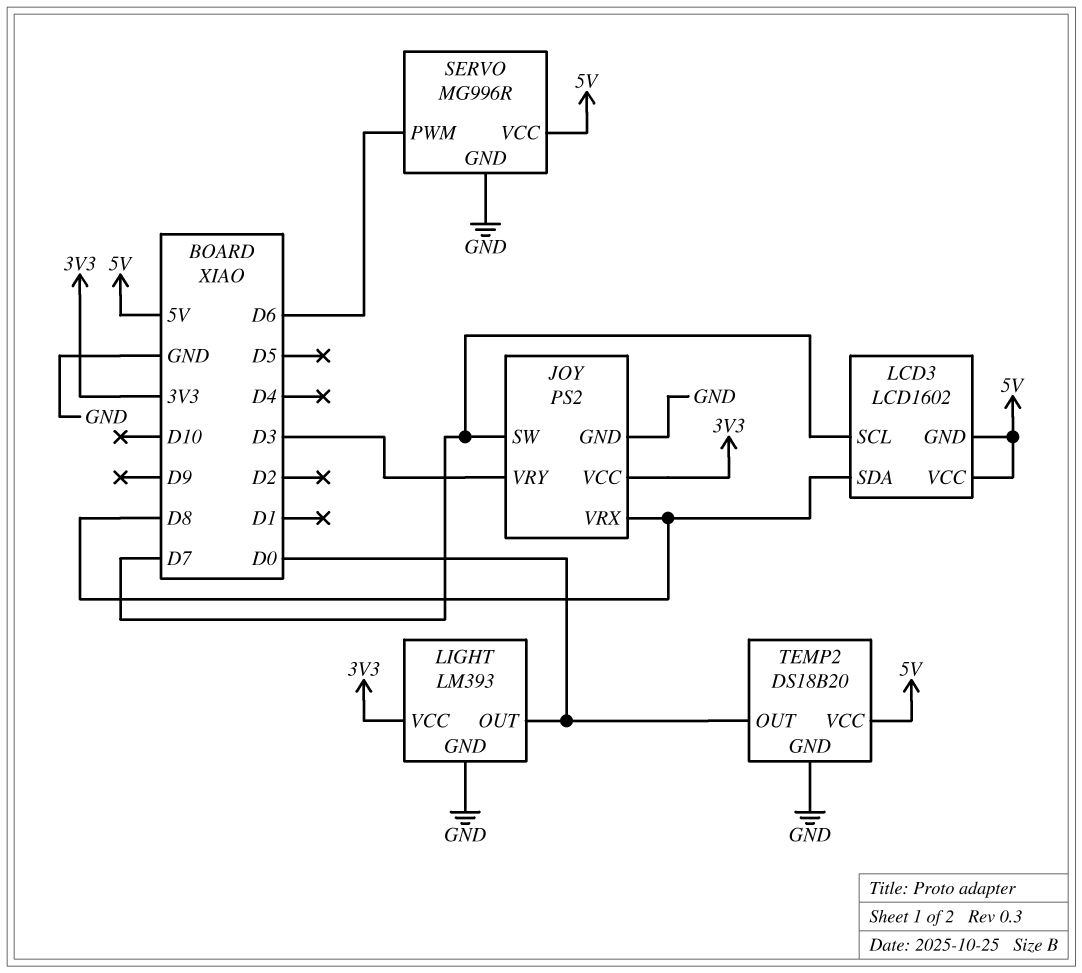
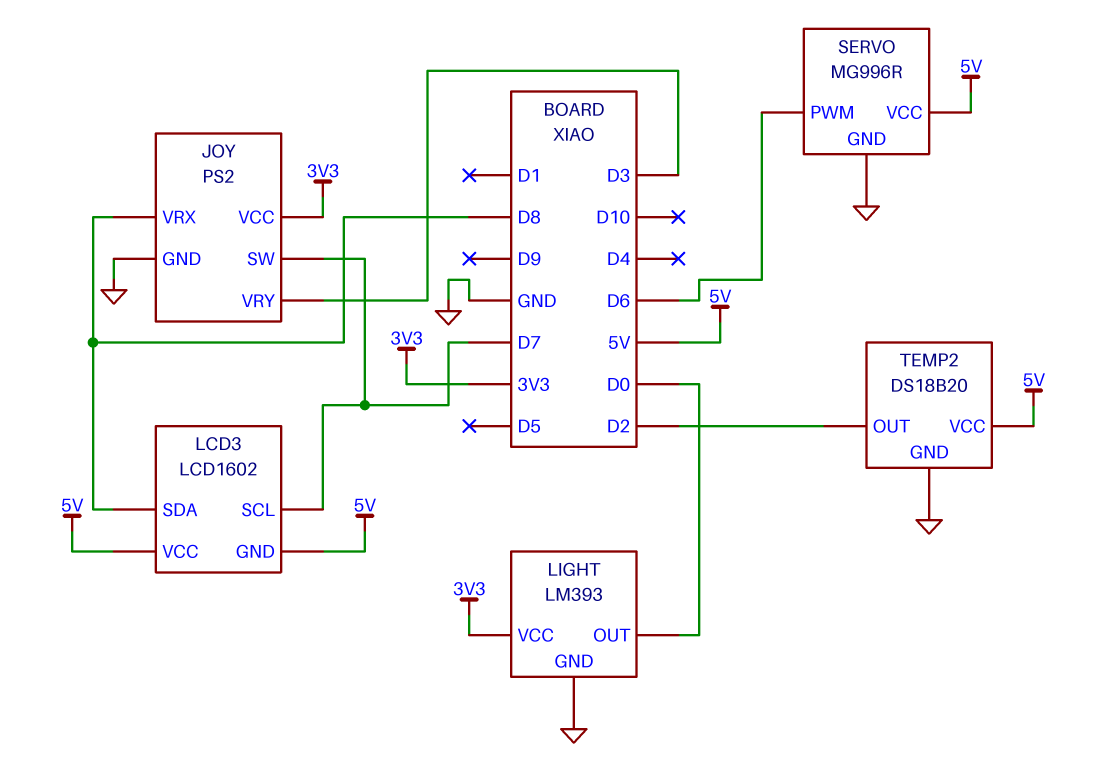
TEMP2 pin OUT: D0 -> D2

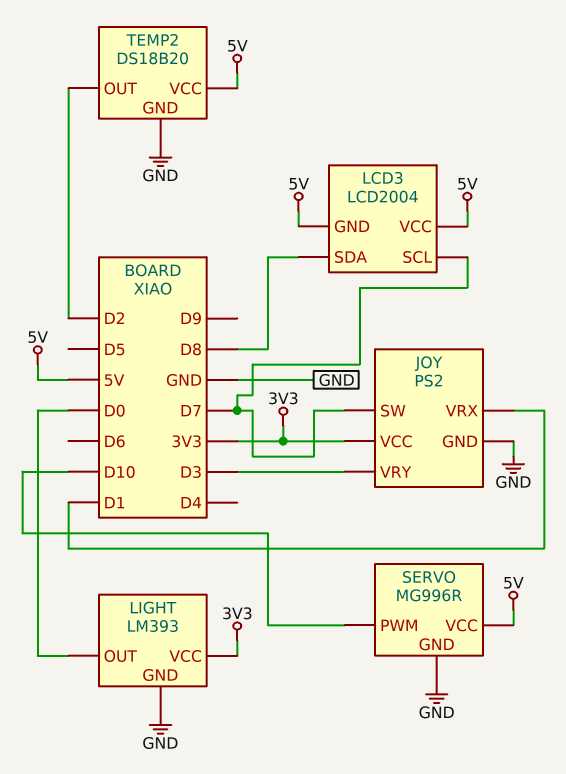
JOY pin VRX: D8 -> D1
LCD3: LCD1602 -> LCD2004
SERVO pin PWM: D6 -> D10

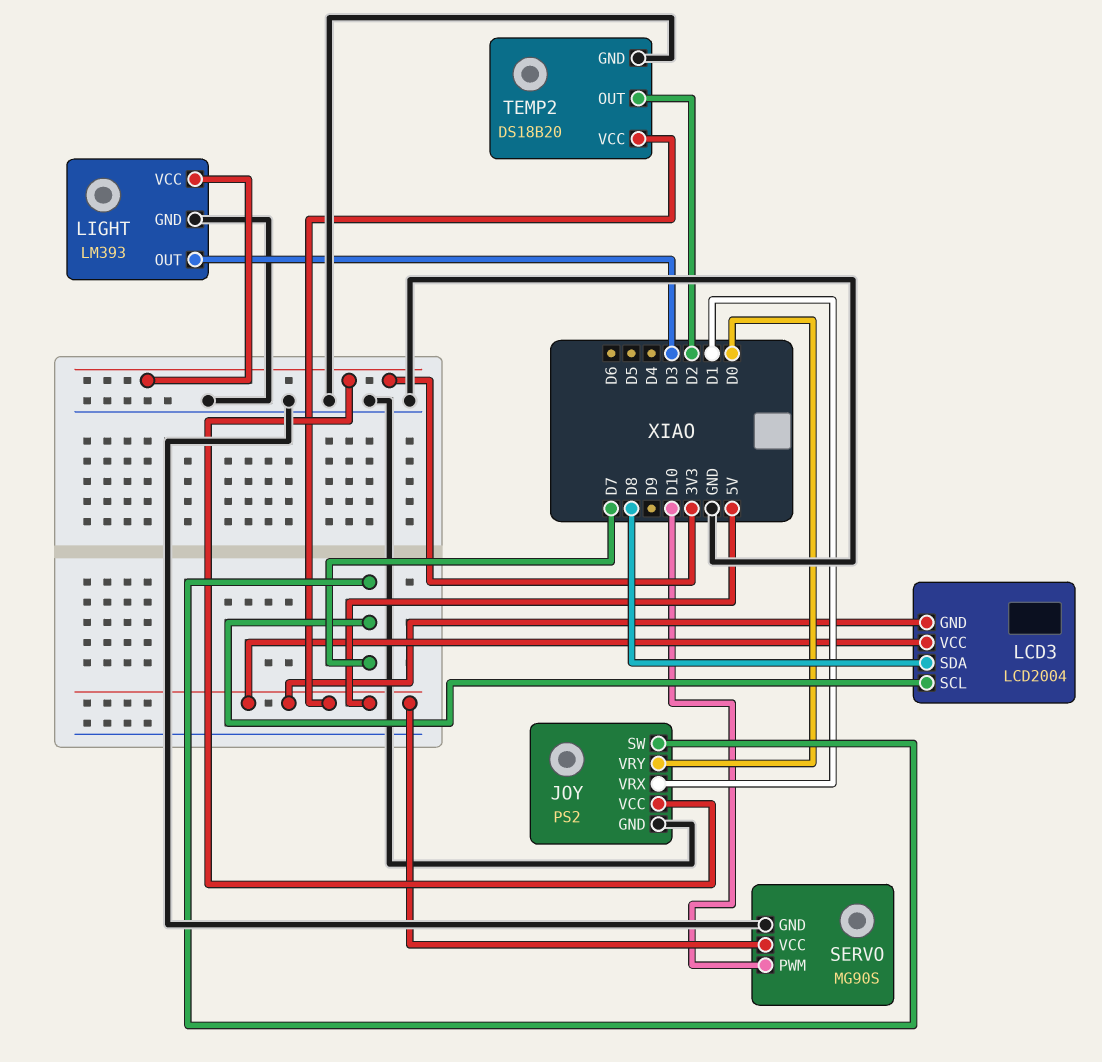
JOY pin VRY: D3 -> D0
LIGHT pin OUT: D0 -> D3
SERVO: MG996R -> MG90S

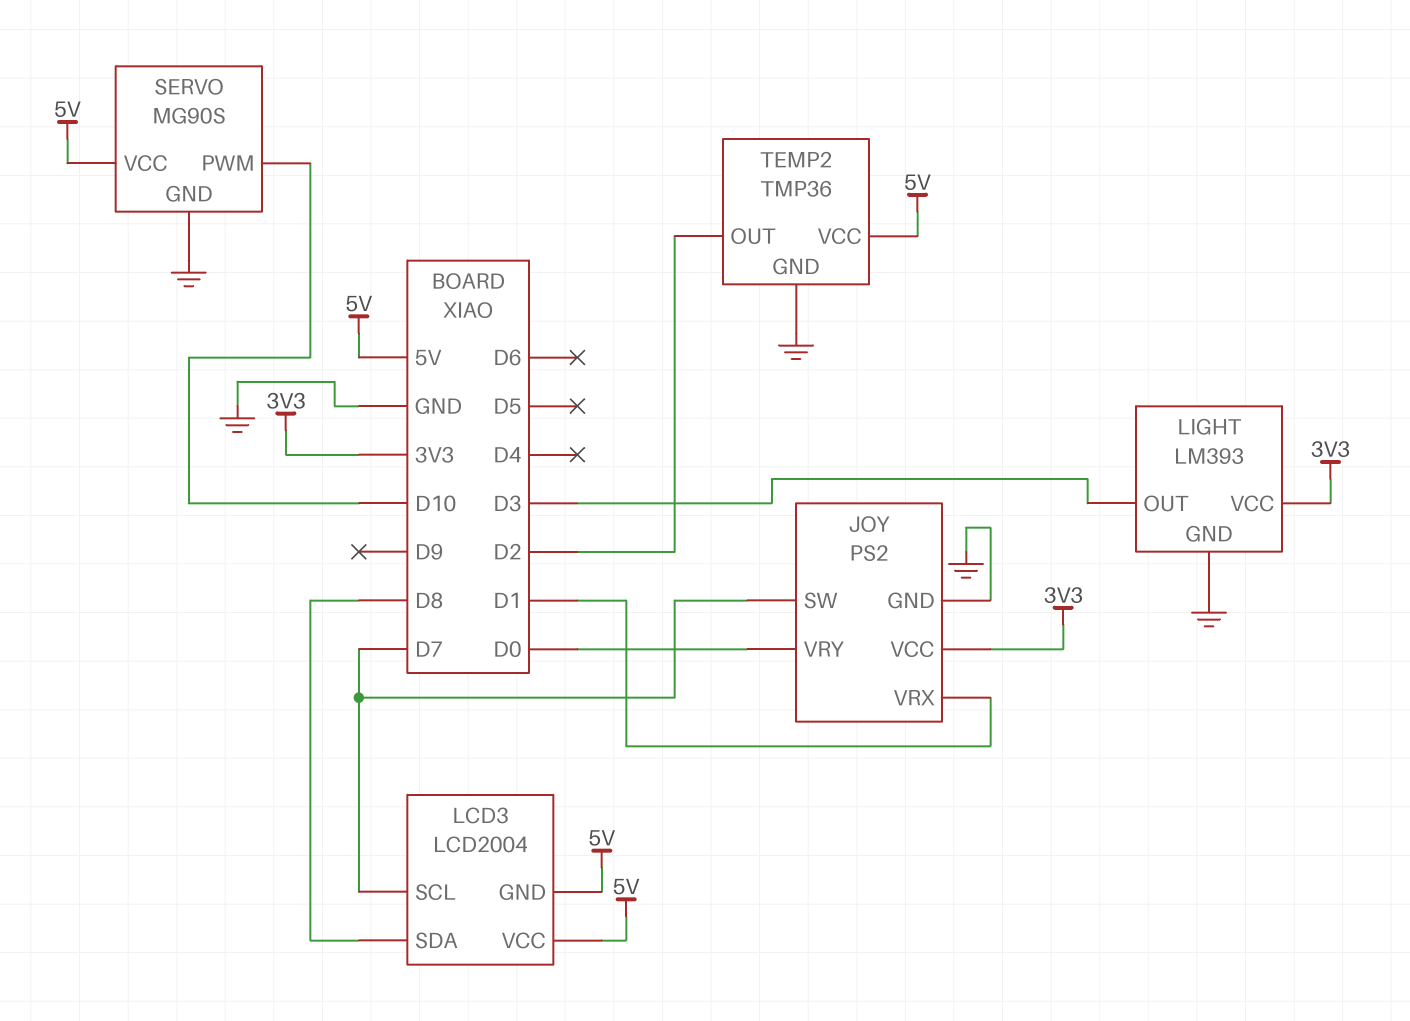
TEMP2: DS18B20 -> TMP36

